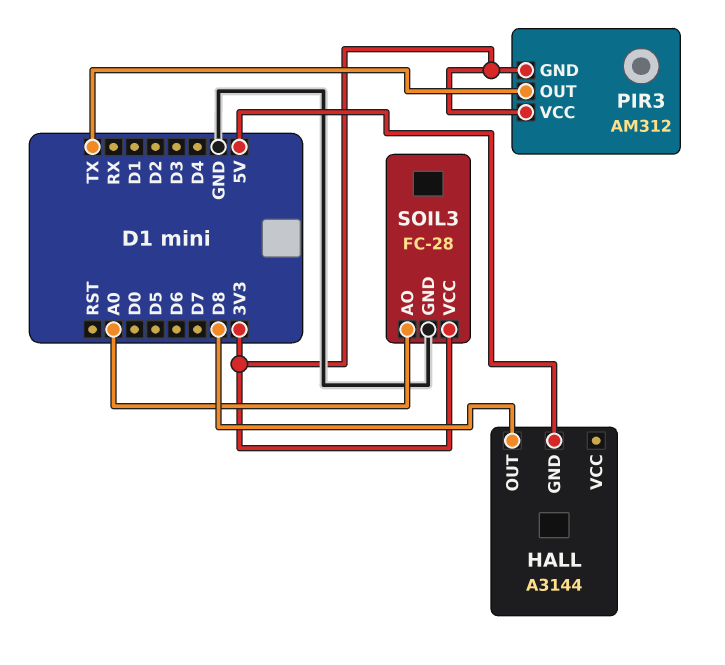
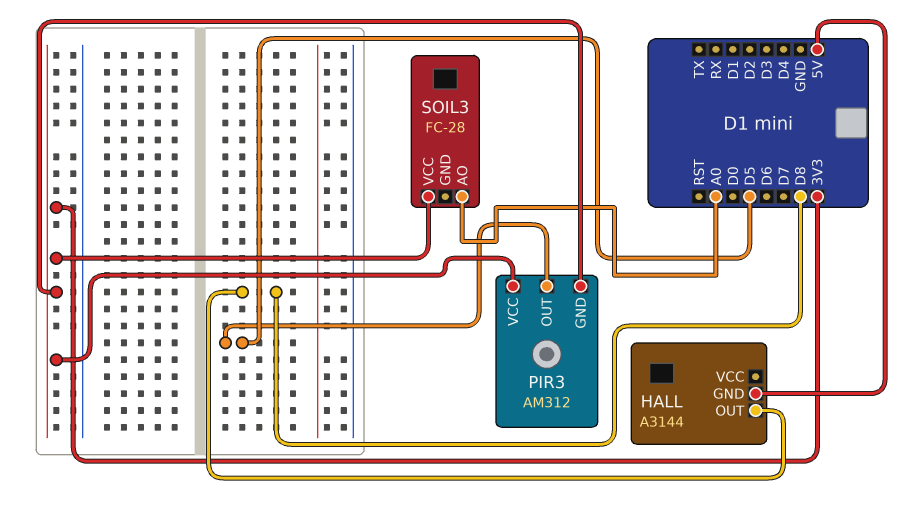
PIR3 pin OUT: TX -> D5
SOIL3 pin GND: GND -> none

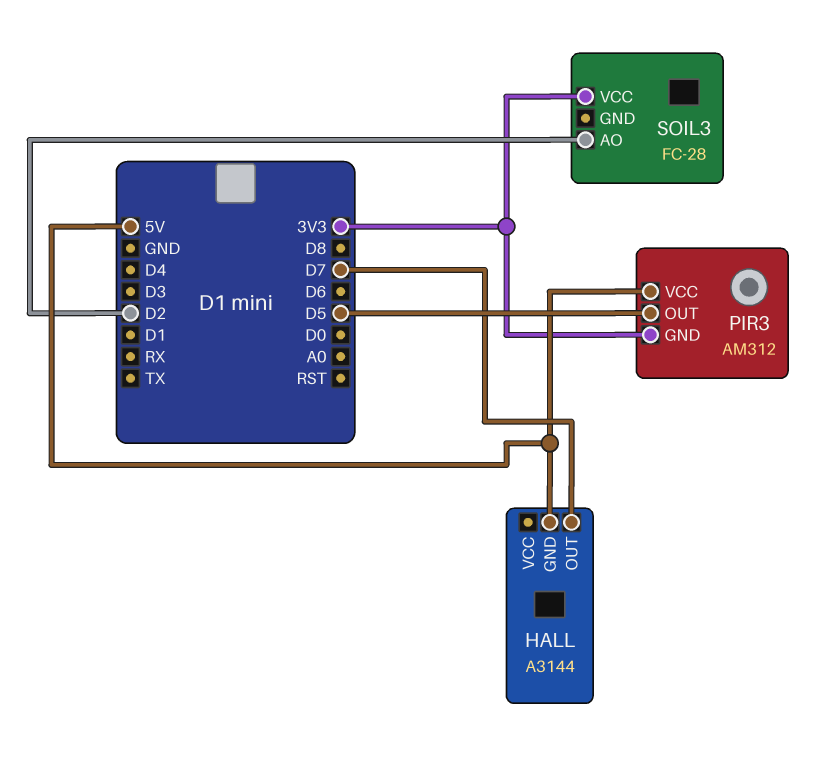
HALL pin OUT: D8 -> D7
PIR3 pin VCC: 3V3 -> 5V
SOIL3 pin AO: A0 -> D2

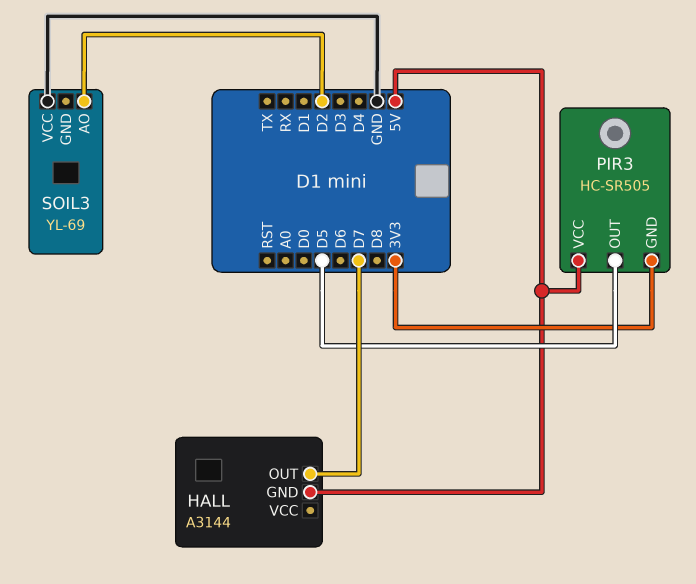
PIR3: AM312 -> HC-SR505
SOIL3: FC-28 -> YL-69
SOIL3 pin VCC: 3V3 -> GND

